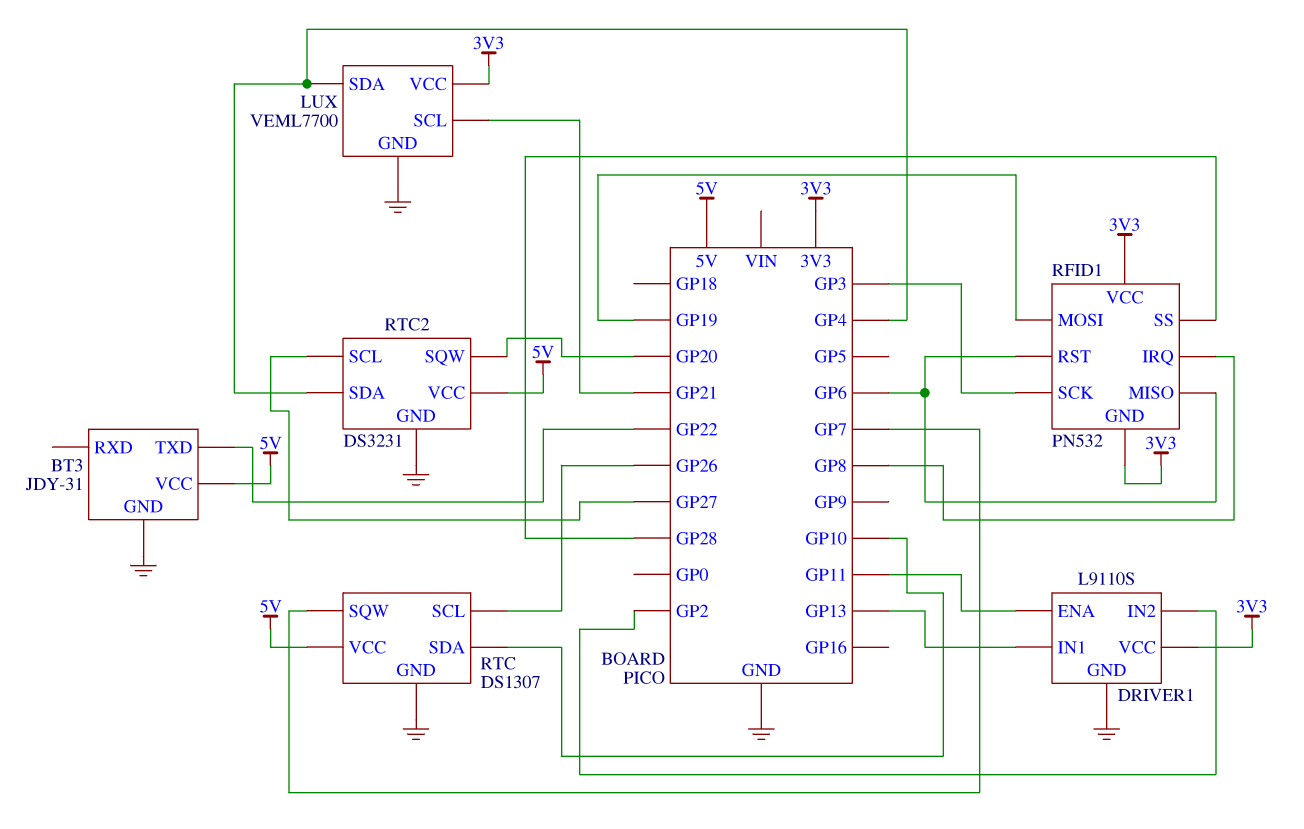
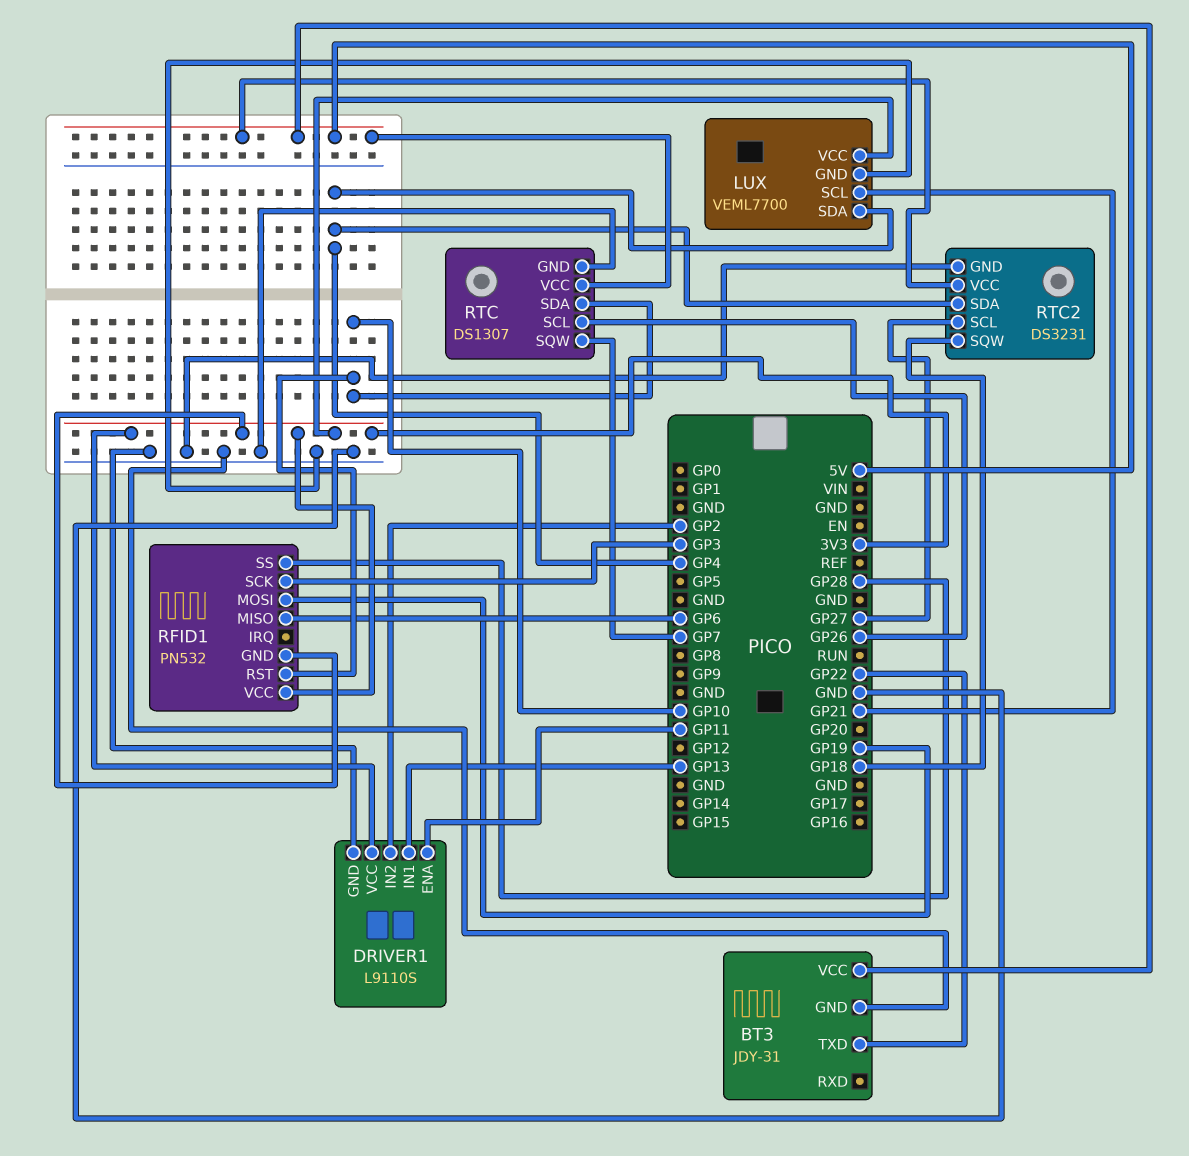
RFID1 pin IRQ: GP8 -> none
RFID1 pin RST: GP6 -> GP10
RTC2 pin SQW: GP20 -> GP18

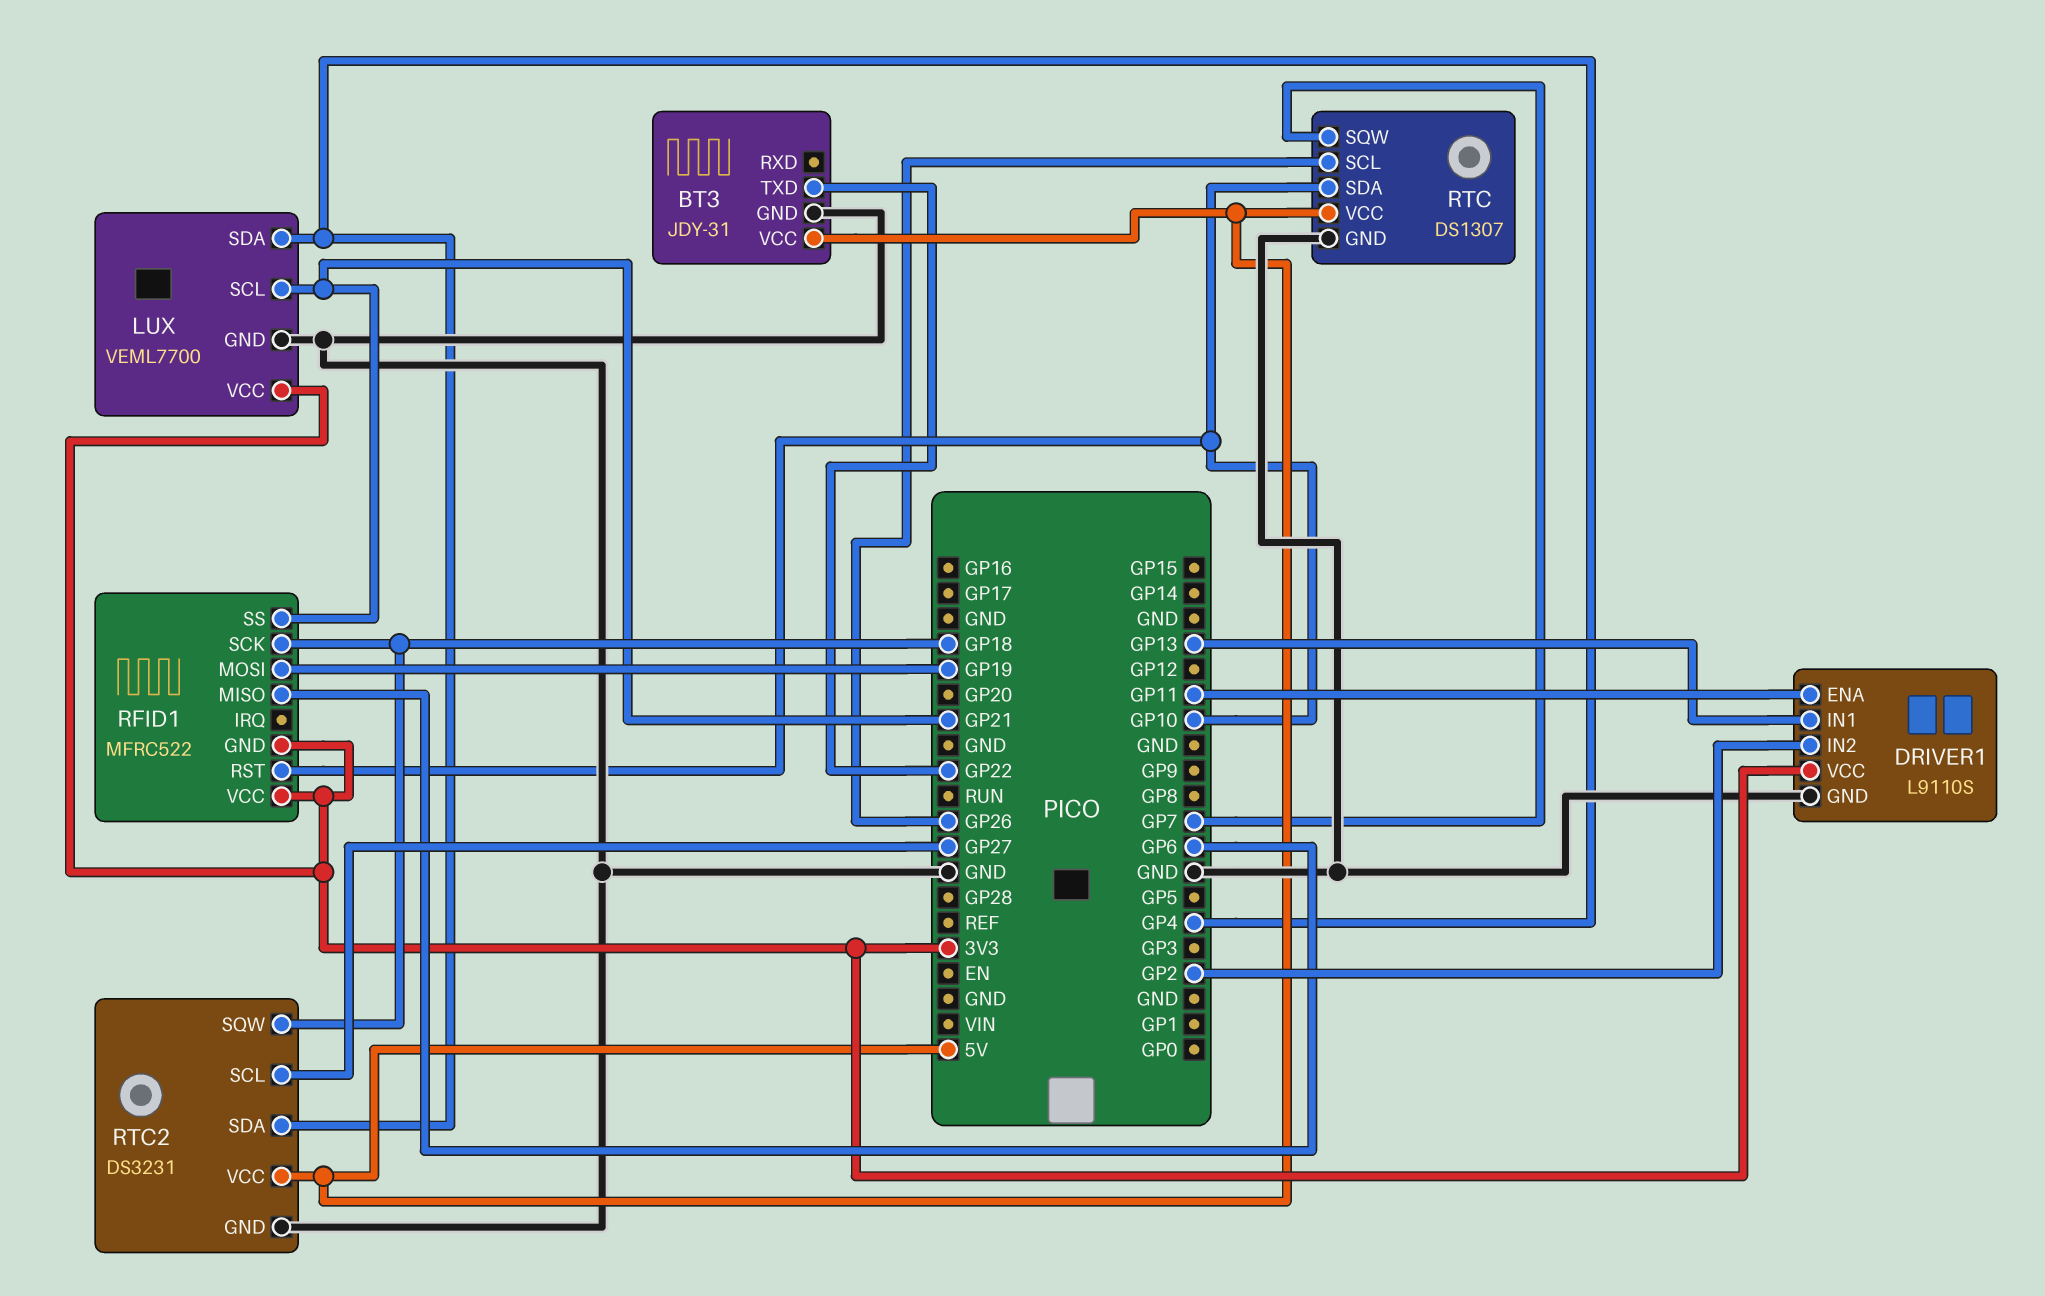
RFID1: PN532 -> MFRC522
RFID1 pin SCK: GP3 -> GP18
RFID1 pin SS: GP28 -> GP21

